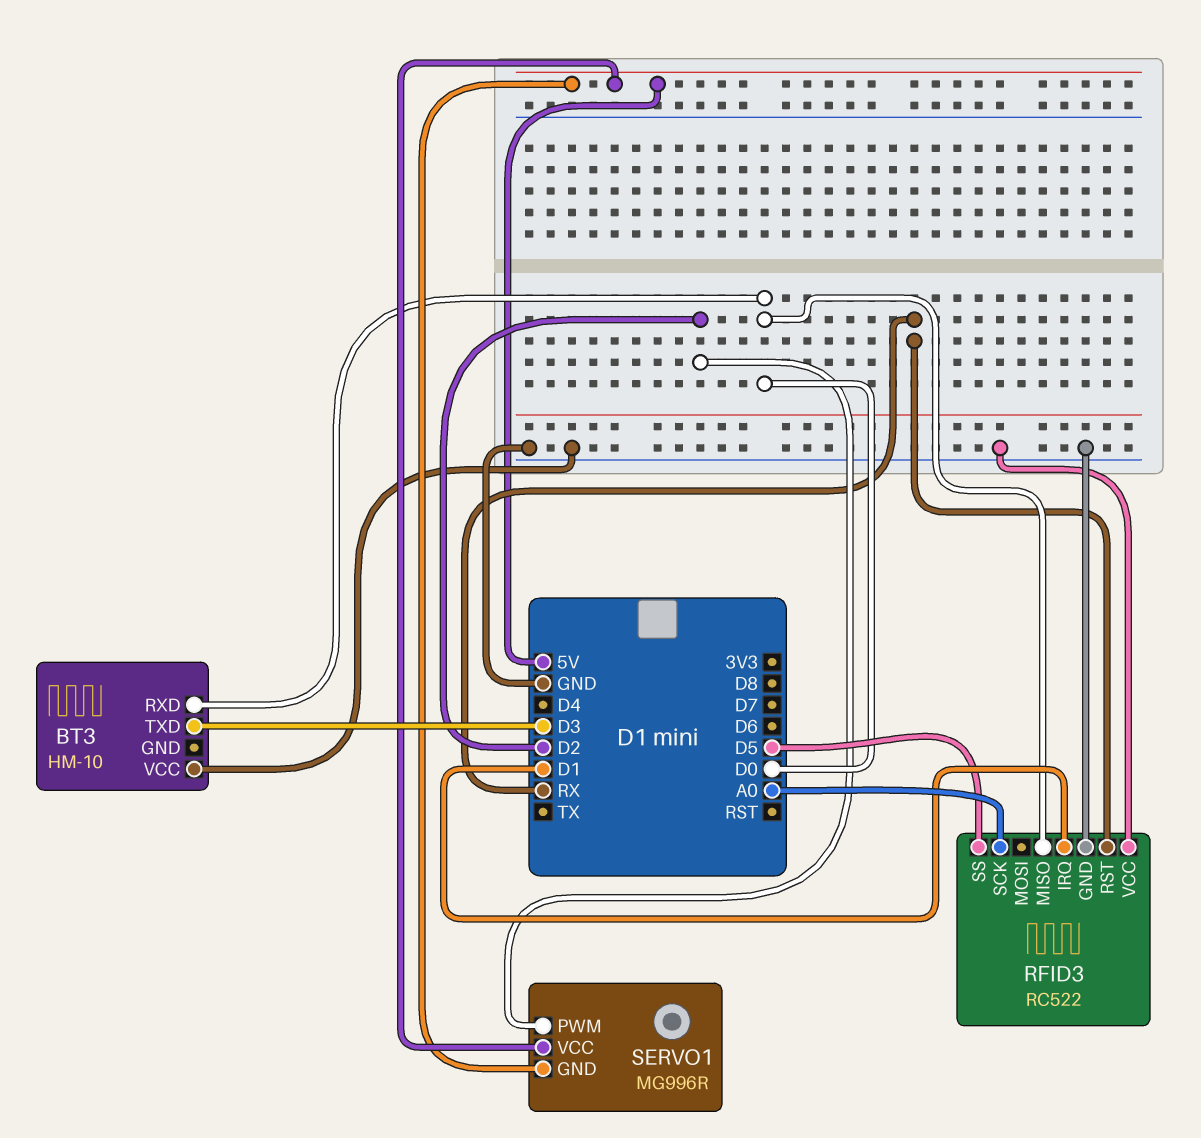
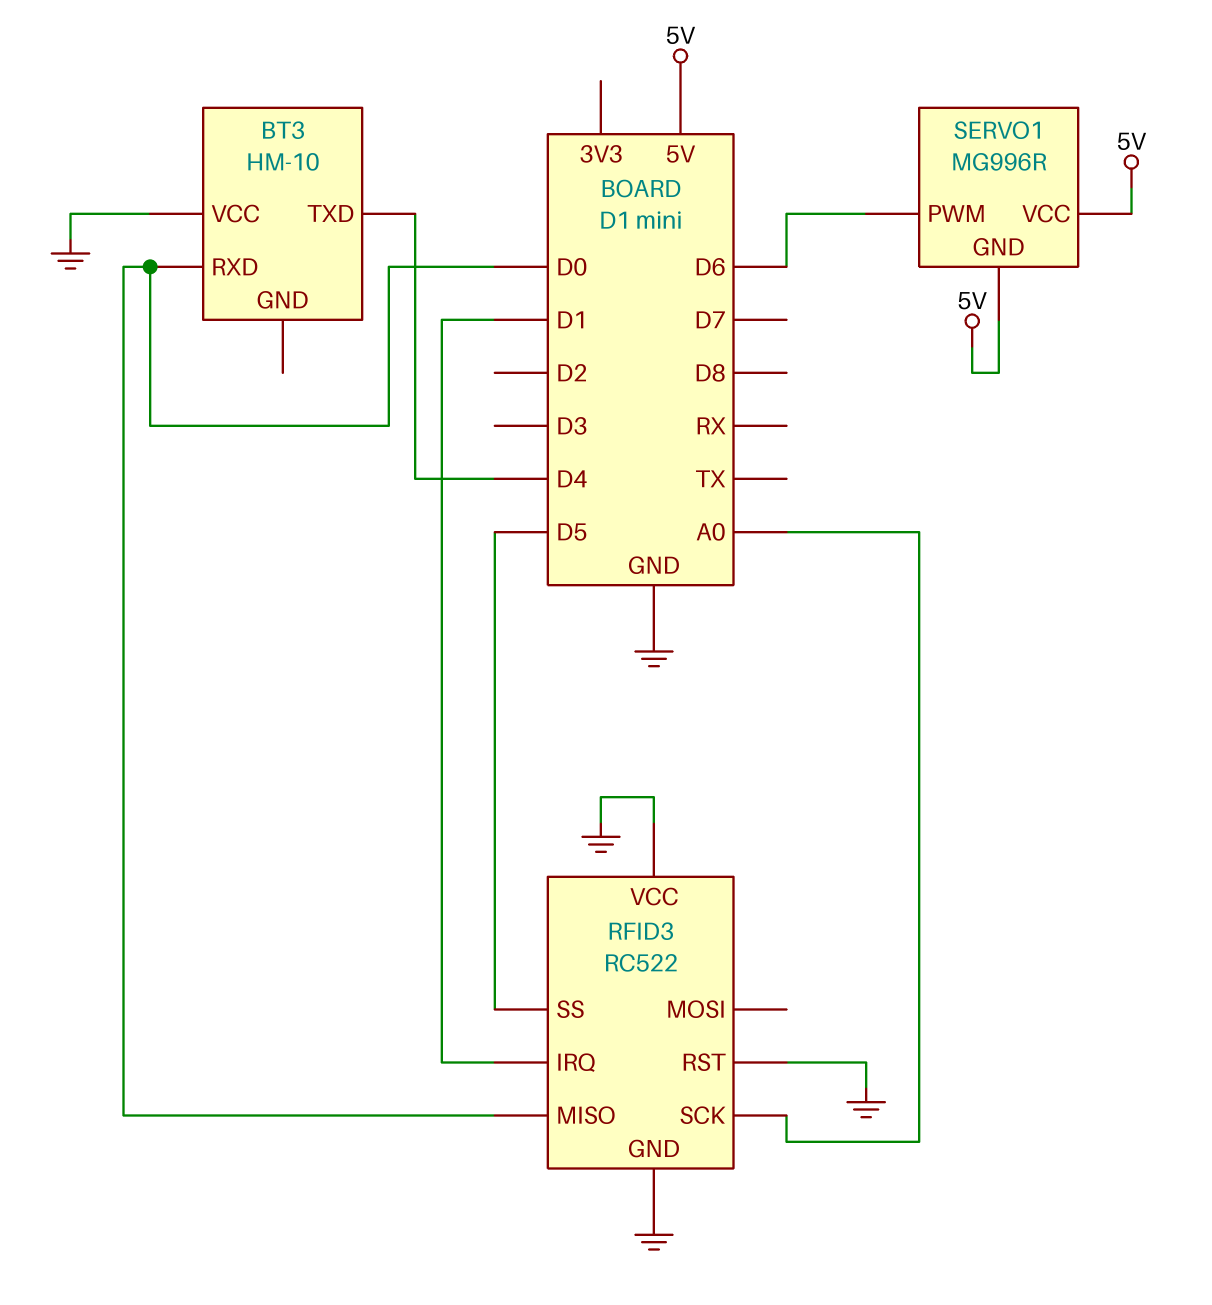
BT3 pin TXD: D3 -> D4
RFID3 pin RST: RX -> GND
SERVO1 pin PWM: D2 -> D6

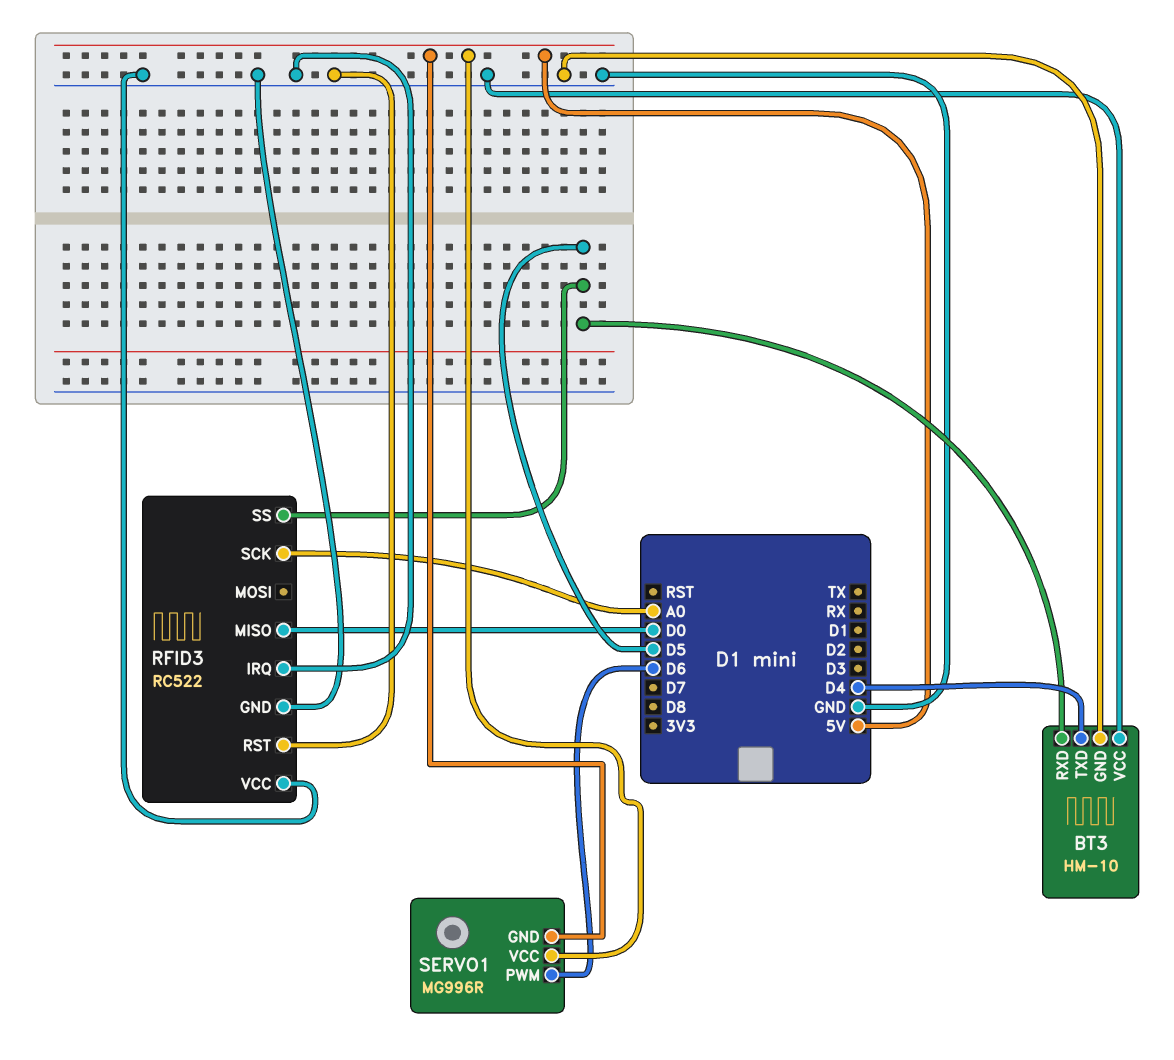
BT3 pin GND: none -> GND
BT3 pin RXD: D0 -> D5
RFID3 pin IRQ: D1 -> GND

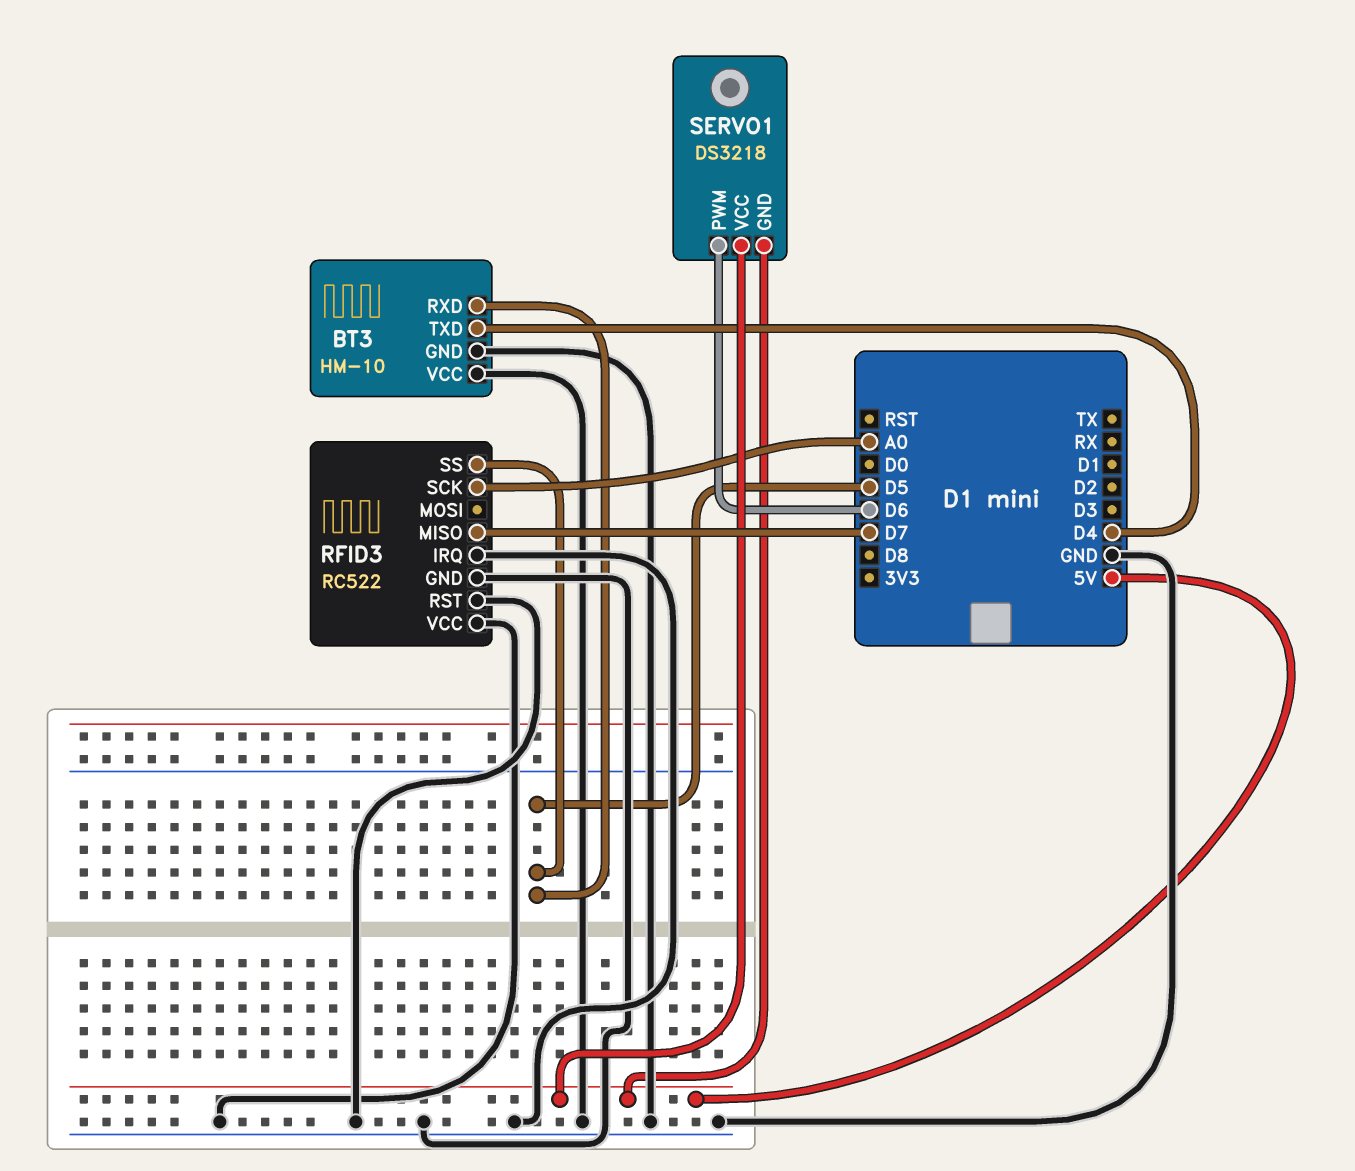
RFID3 pin MISO: D0 -> D7
SERVO1: MG996R -> DS3218

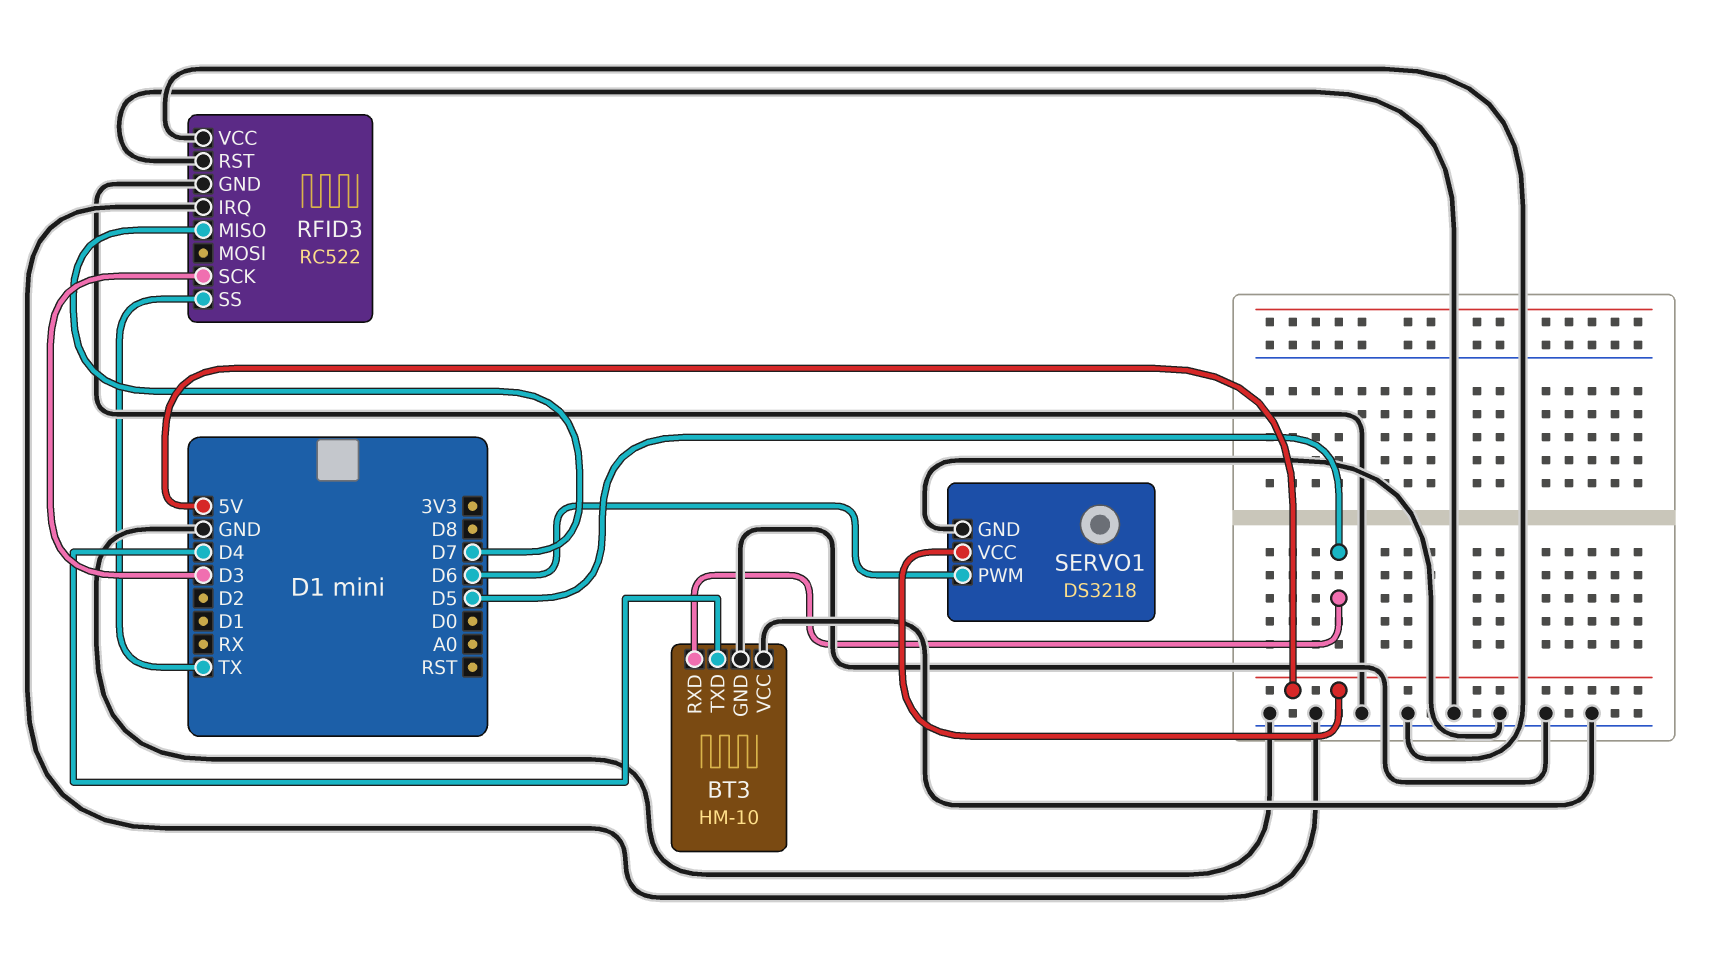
RFID3 pin SCK: A0 -> D3
RFID3 pin SS: D5 -> TX
SERVO1 pin GND: 5V -> GND

